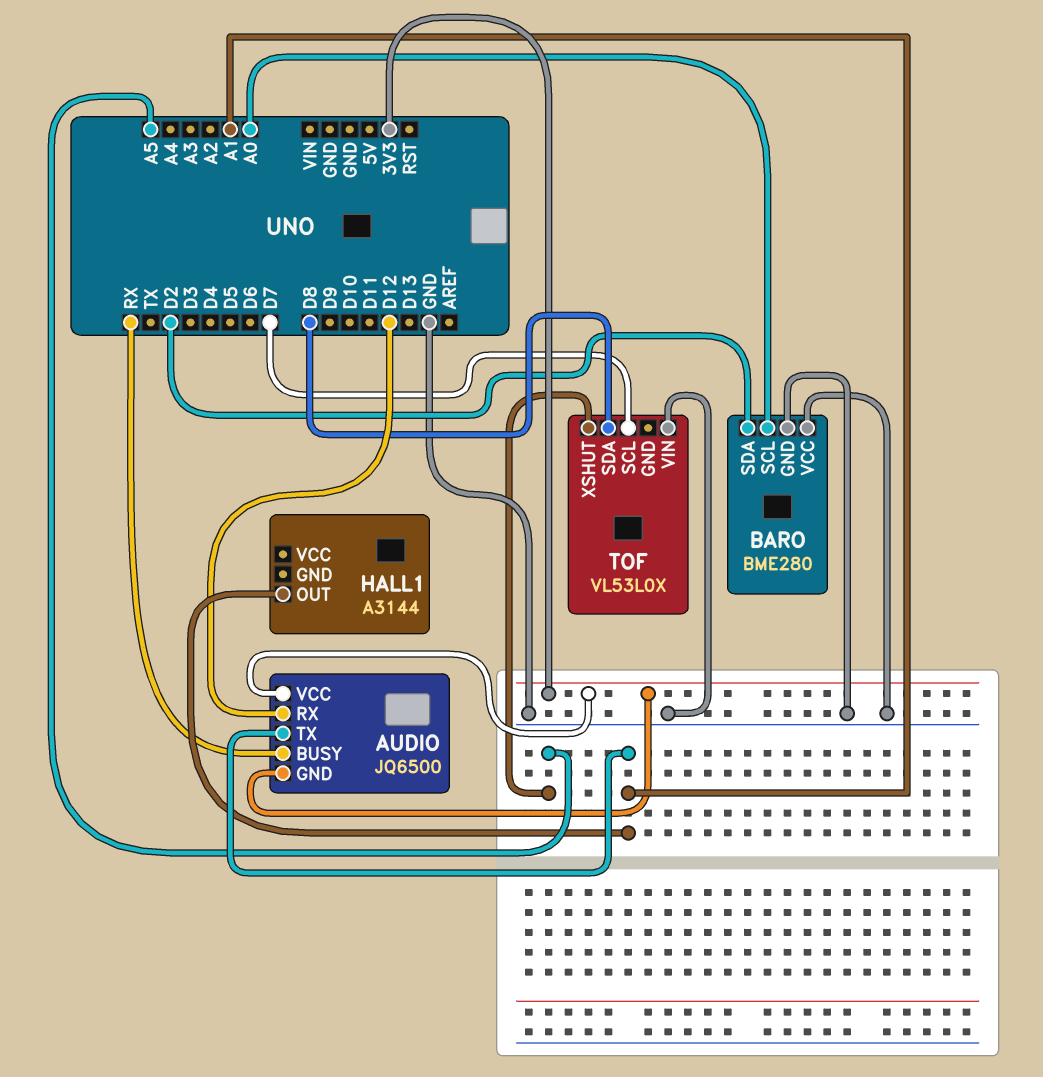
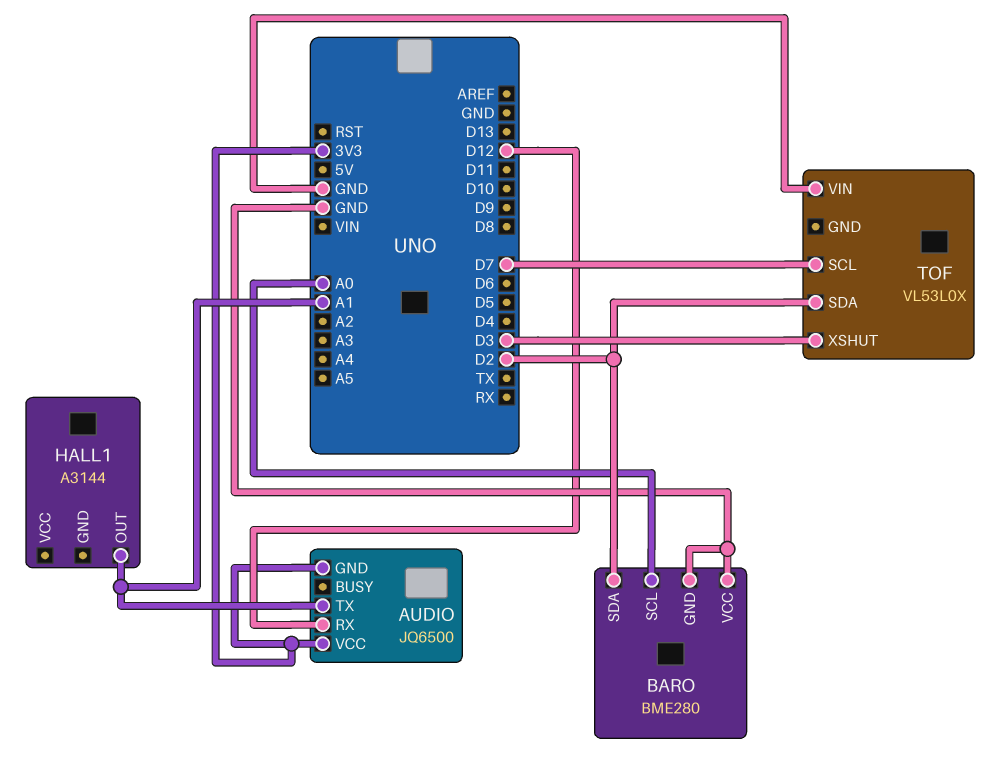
AUDIO pin BUSY: RX -> none
TOF pin SDA: D8 -> D2
TOF pin XSHUT: A5 -> D3

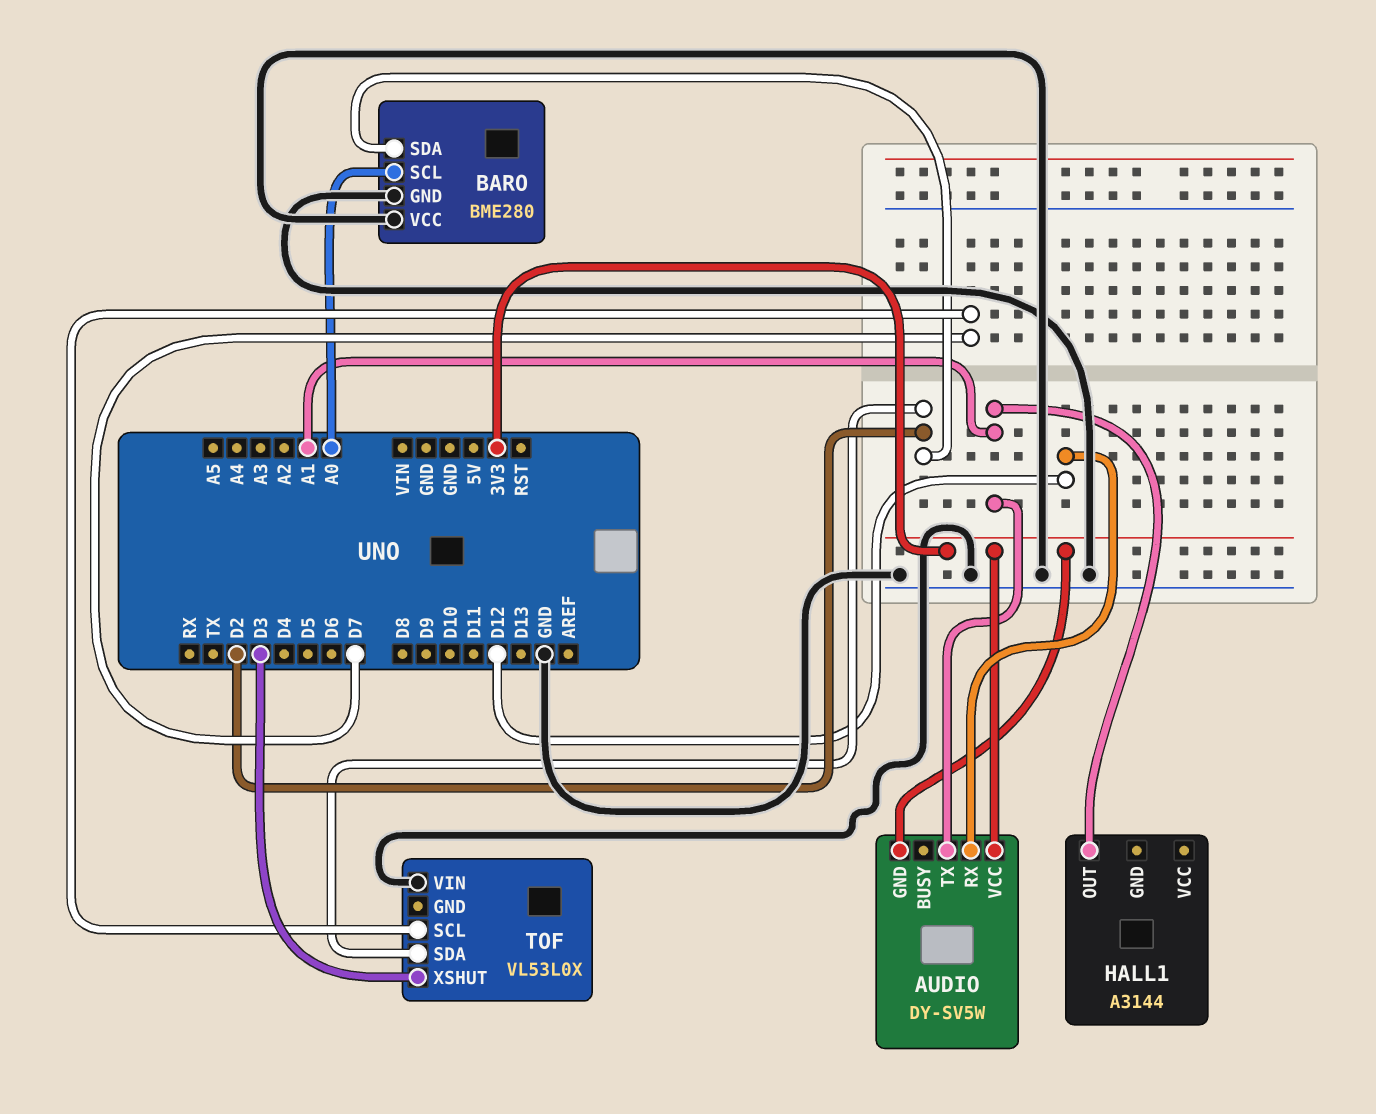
AUDIO: JQ6500 -> DY-SV5W

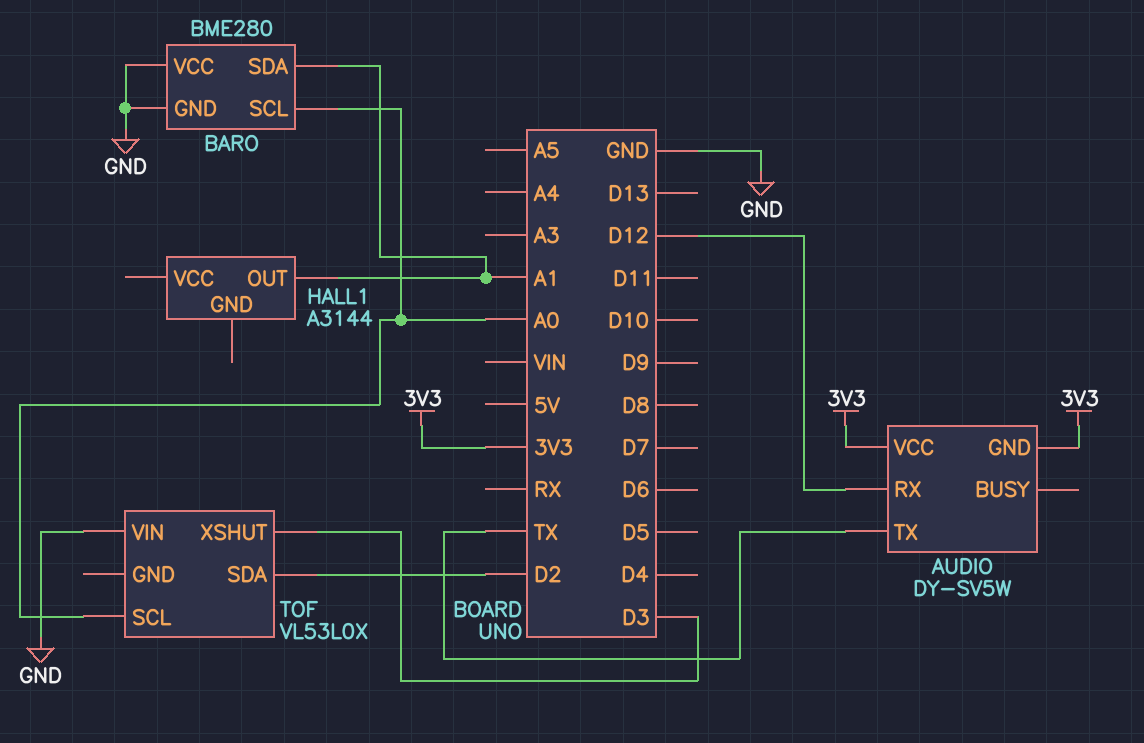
AUDIO pin TX: A1 -> TX
BARO pin SDA: D2 -> A1
TOF pin SCL: D7 -> A0

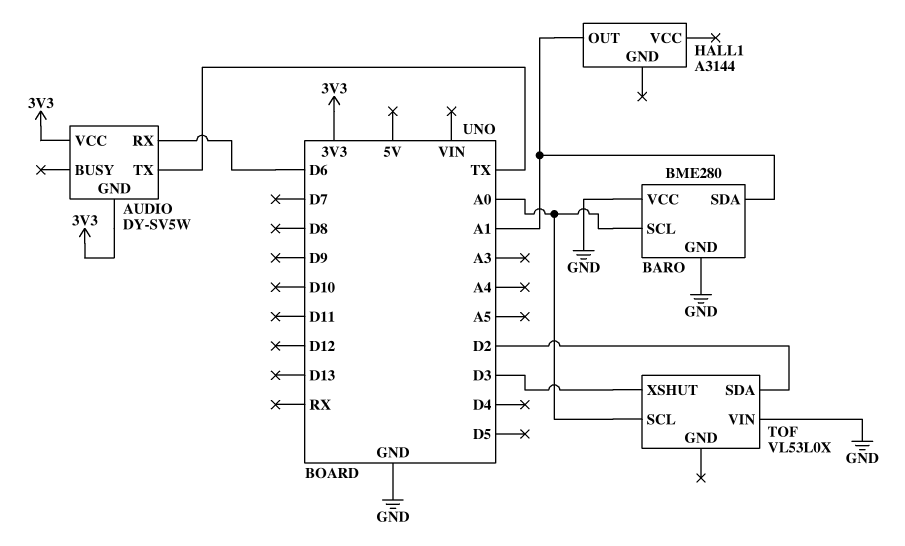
AUDIO pin RX: D12 -> D6

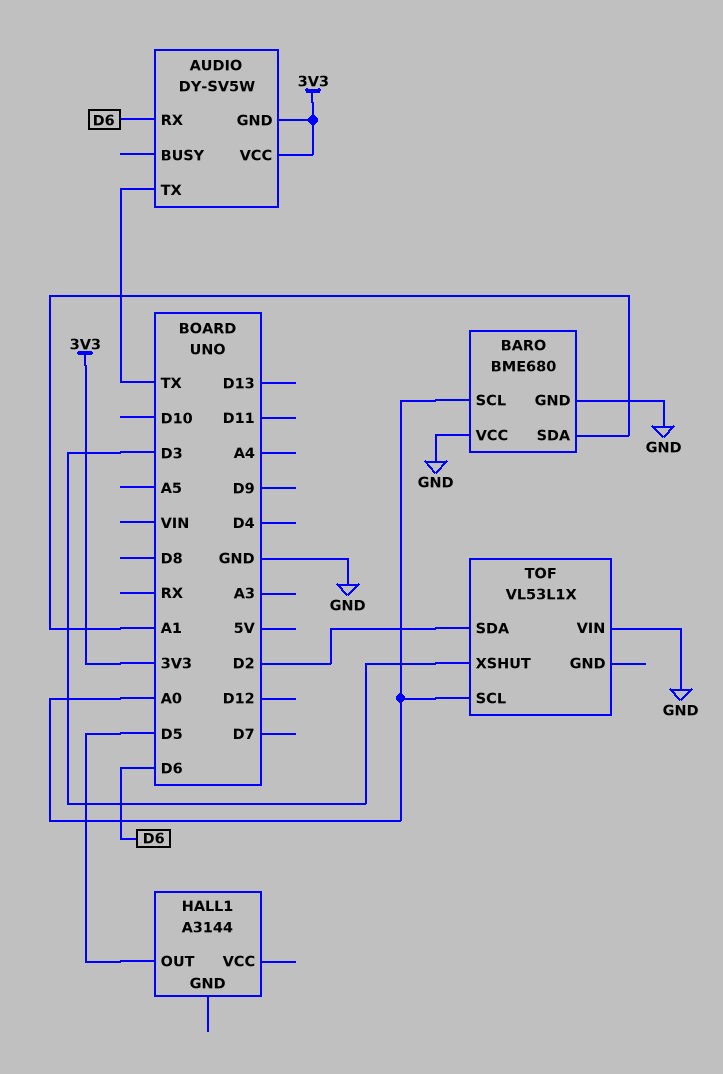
BARO: BME280 -> BME680
HALL1 pin OUT: A1 -> D5
TOF: VL53L0X -> VL53L1X

